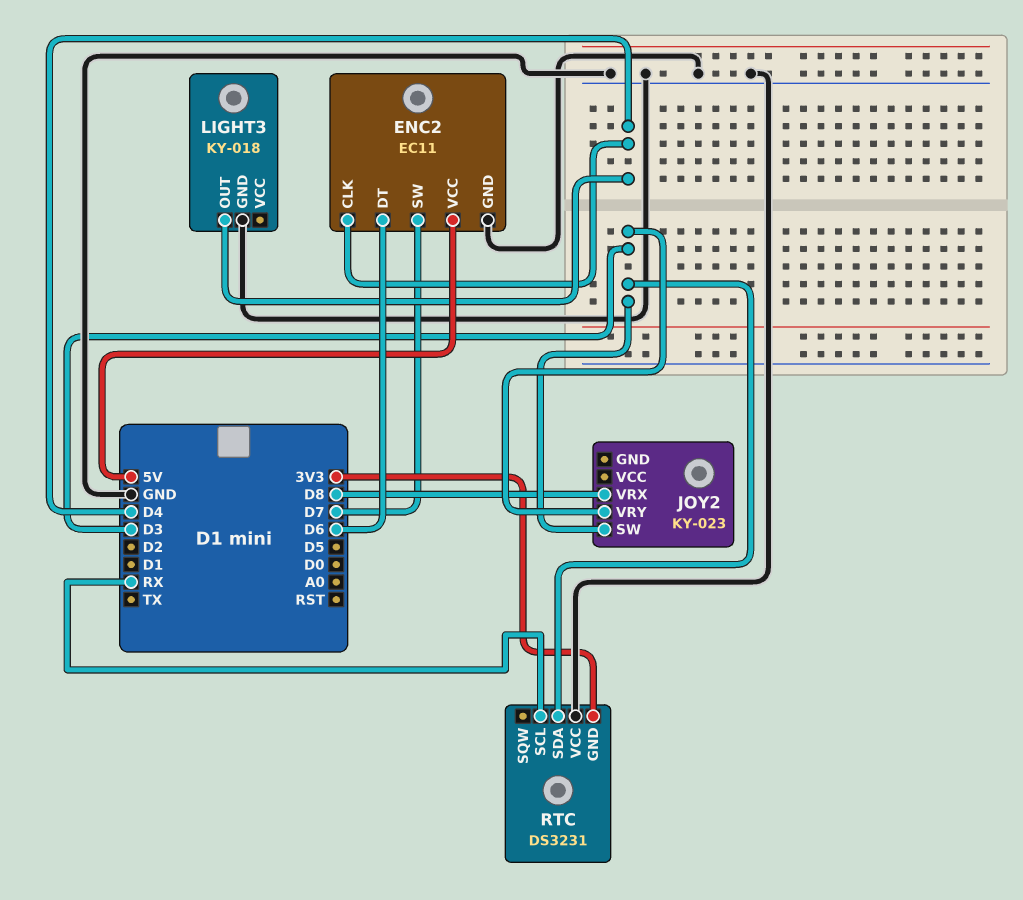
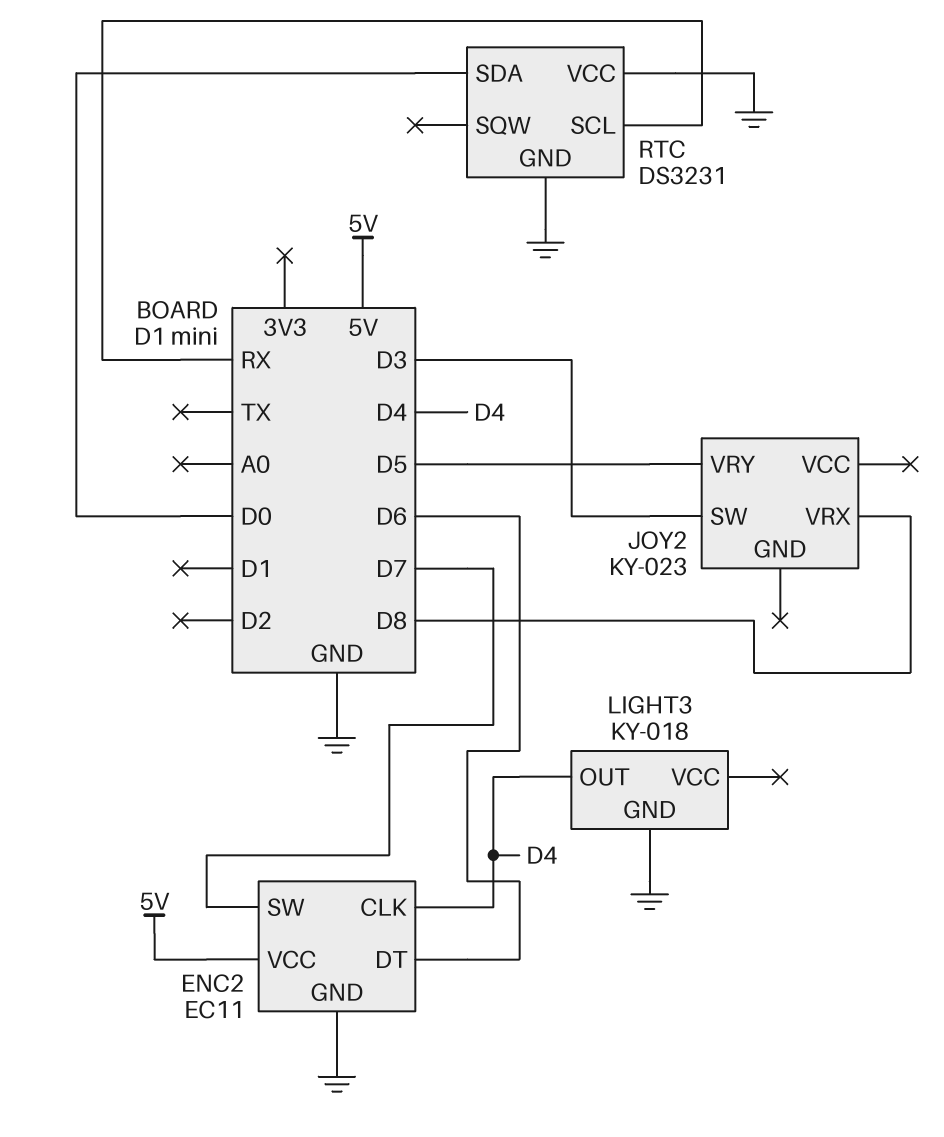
JOY2 pin VRY: D3 -> D5
RTC pin GND: 3V3 -> GND
RTC pin SDA: D3 -> D0

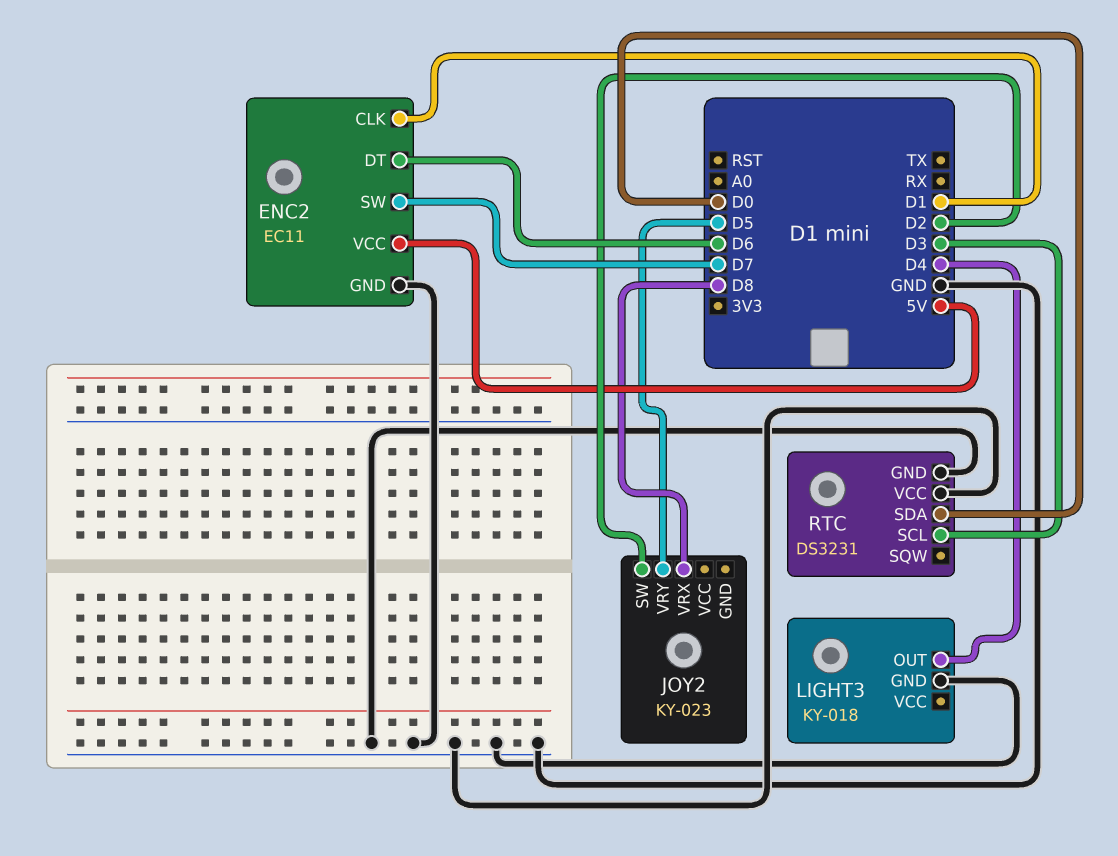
ENC2 pin CLK: D4 -> D1
JOY2 pin SW: D3 -> D2
RTC pin SCL: RX -> D3

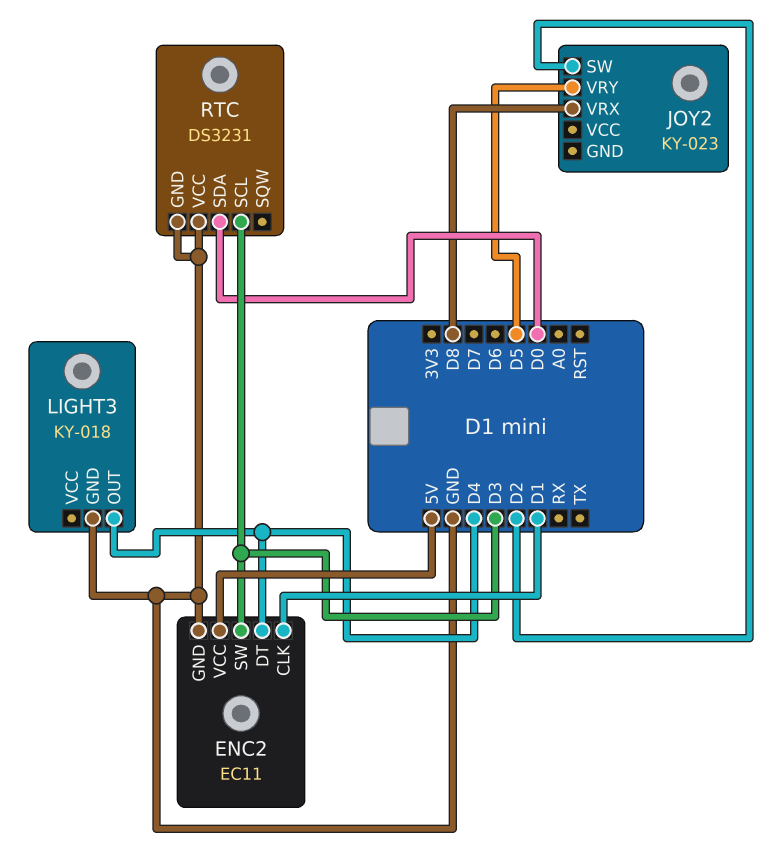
ENC2 pin DT: D6 -> D4
ENC2 pin SW: D7 -> D3

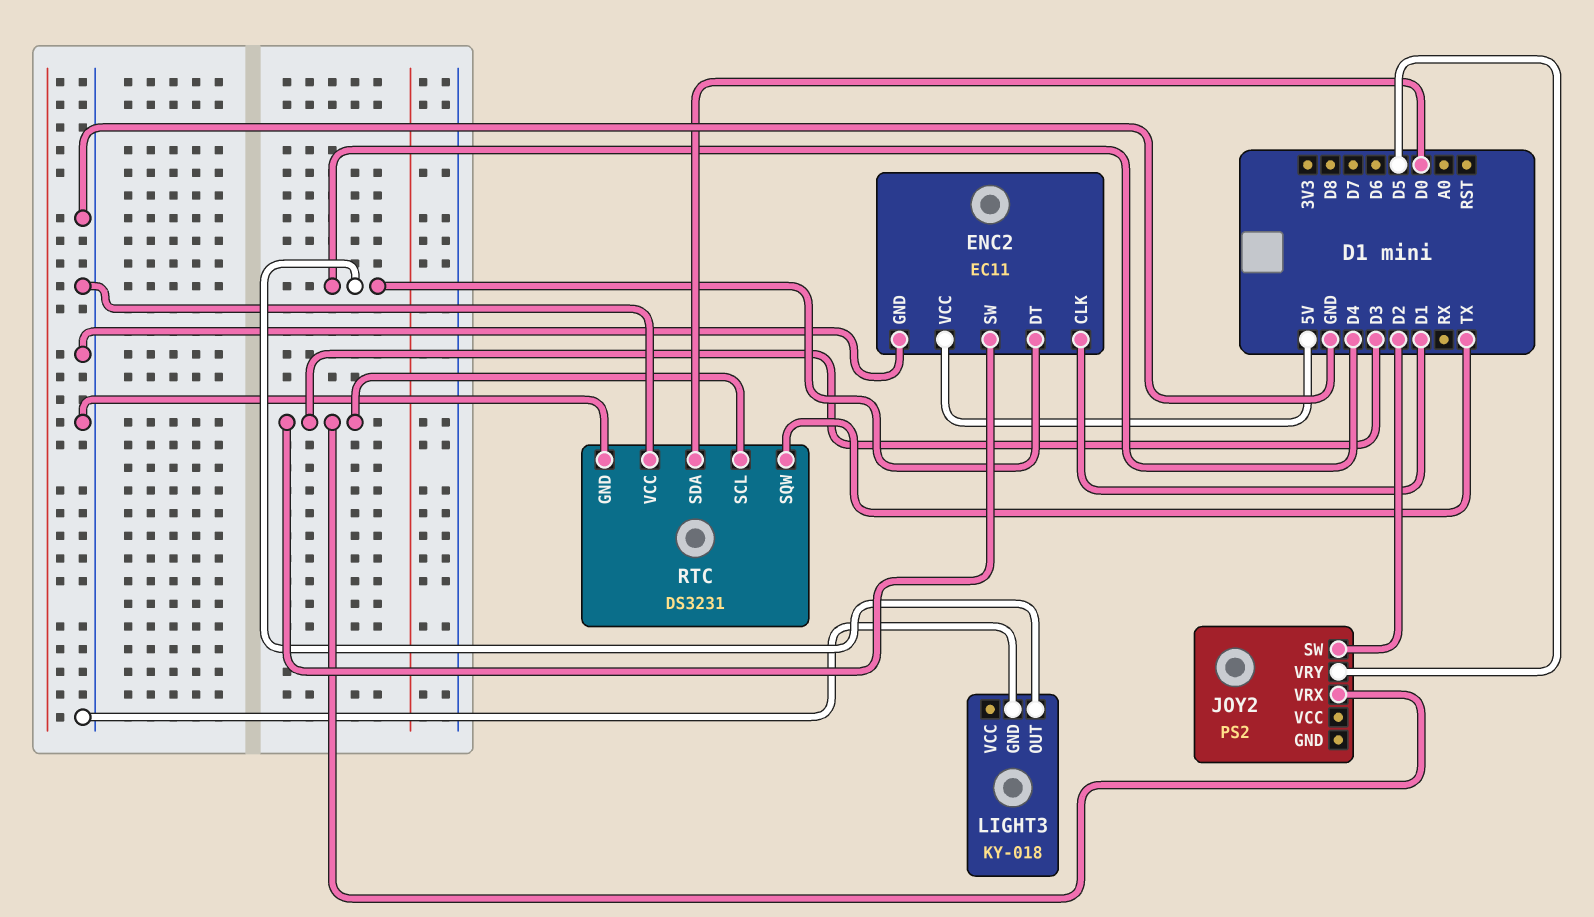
JOY2: KY-023 -> PS2
JOY2 pin VRX: D8 -> D3
RTC pin SQW: none -> TX

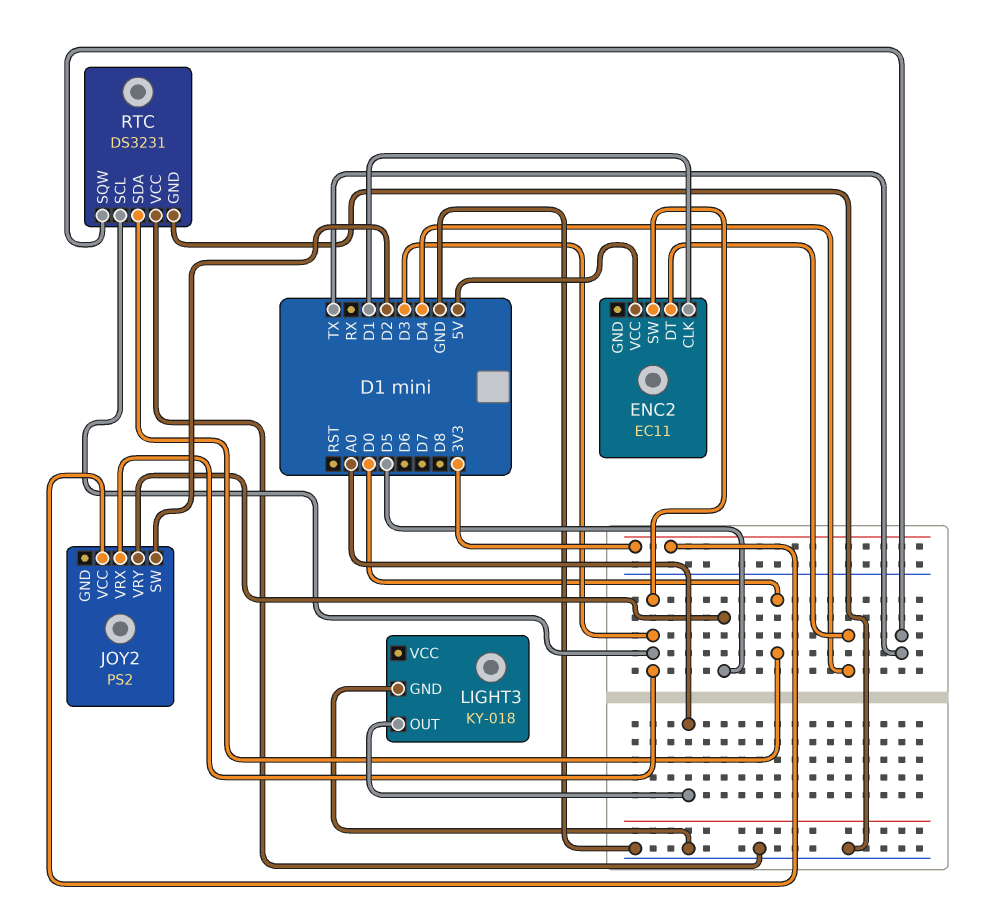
ENC2 pin GND: GND -> none
JOY2 pin VCC: none -> 3V3
LIGHT3 pin OUT: D4 -> A0

